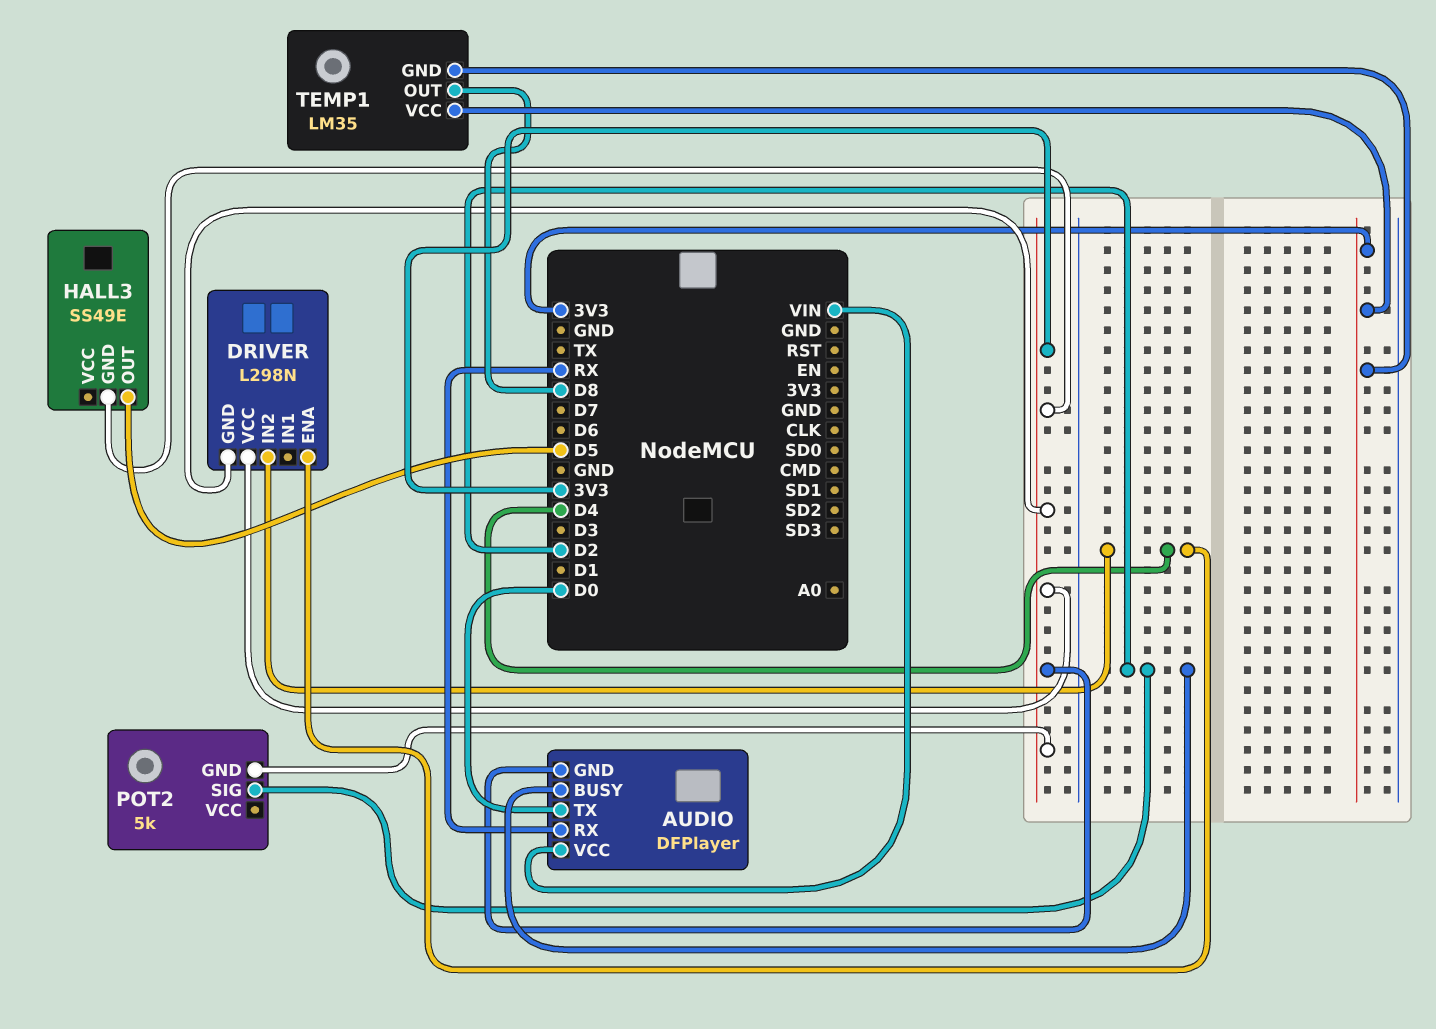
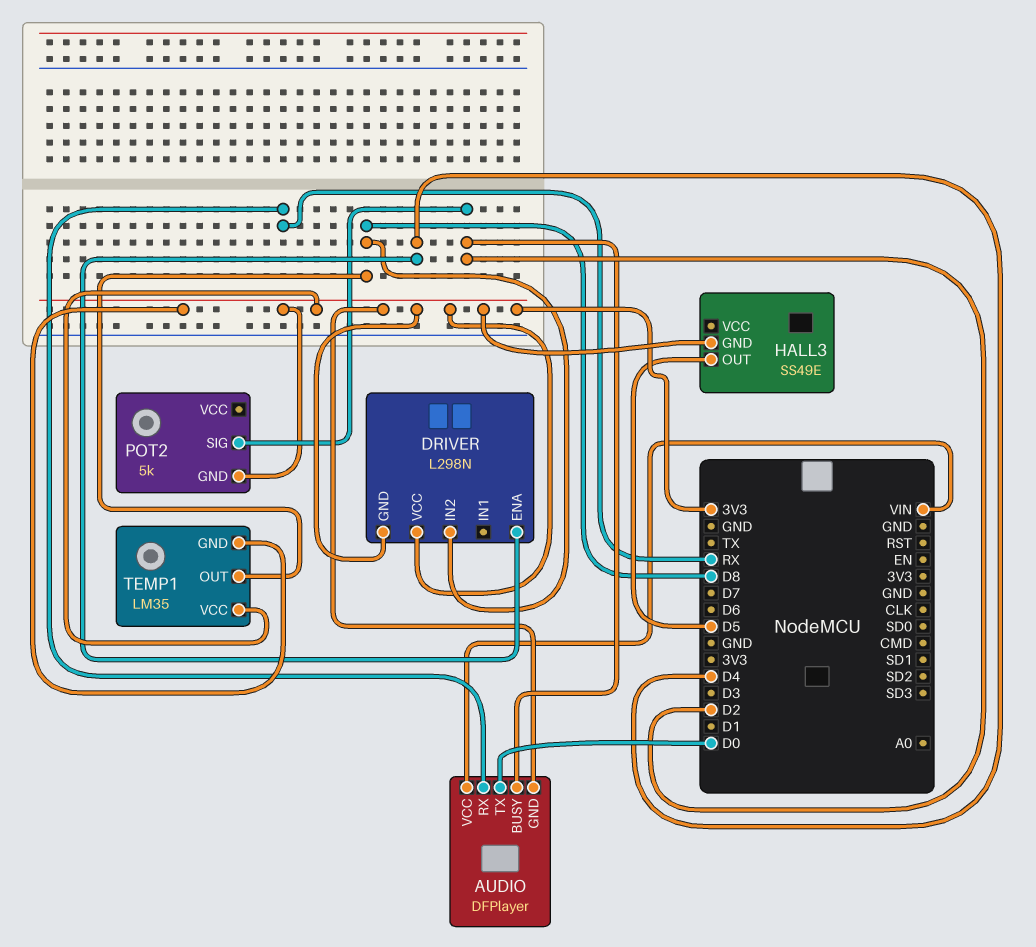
DRIVER pin IN2: D4 -> D8

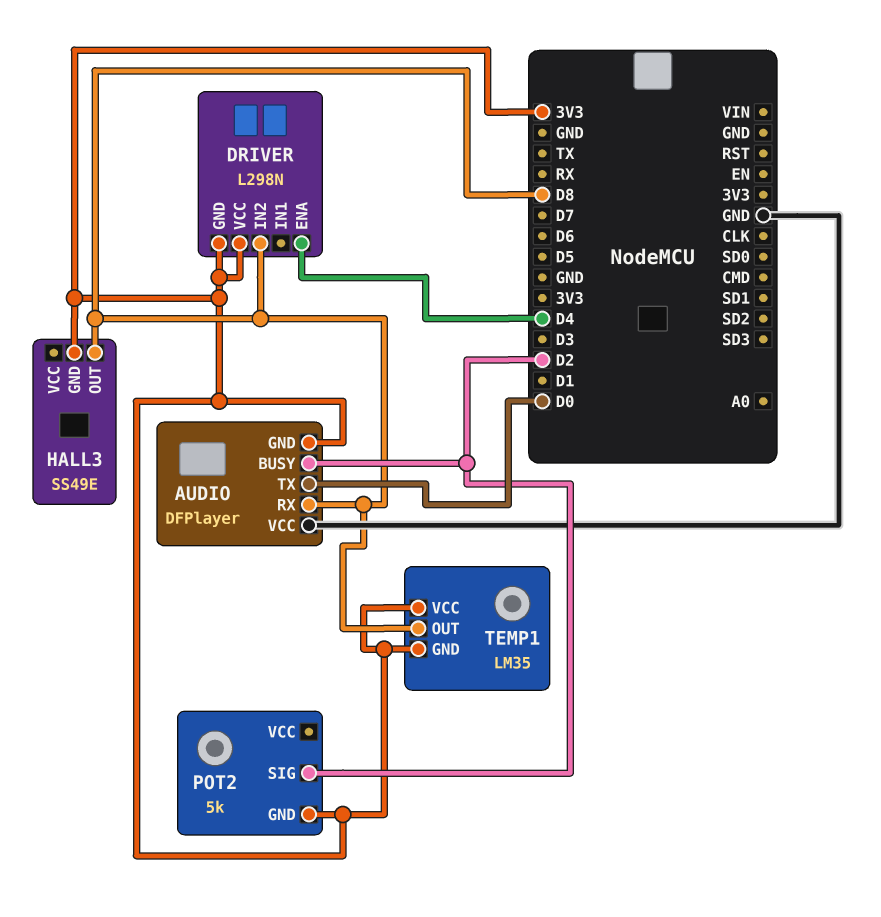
AUDIO pin RX: RX -> D8
AUDIO pin VCC: VIN -> GND
HALL3 pin OUT: D5 -> D8

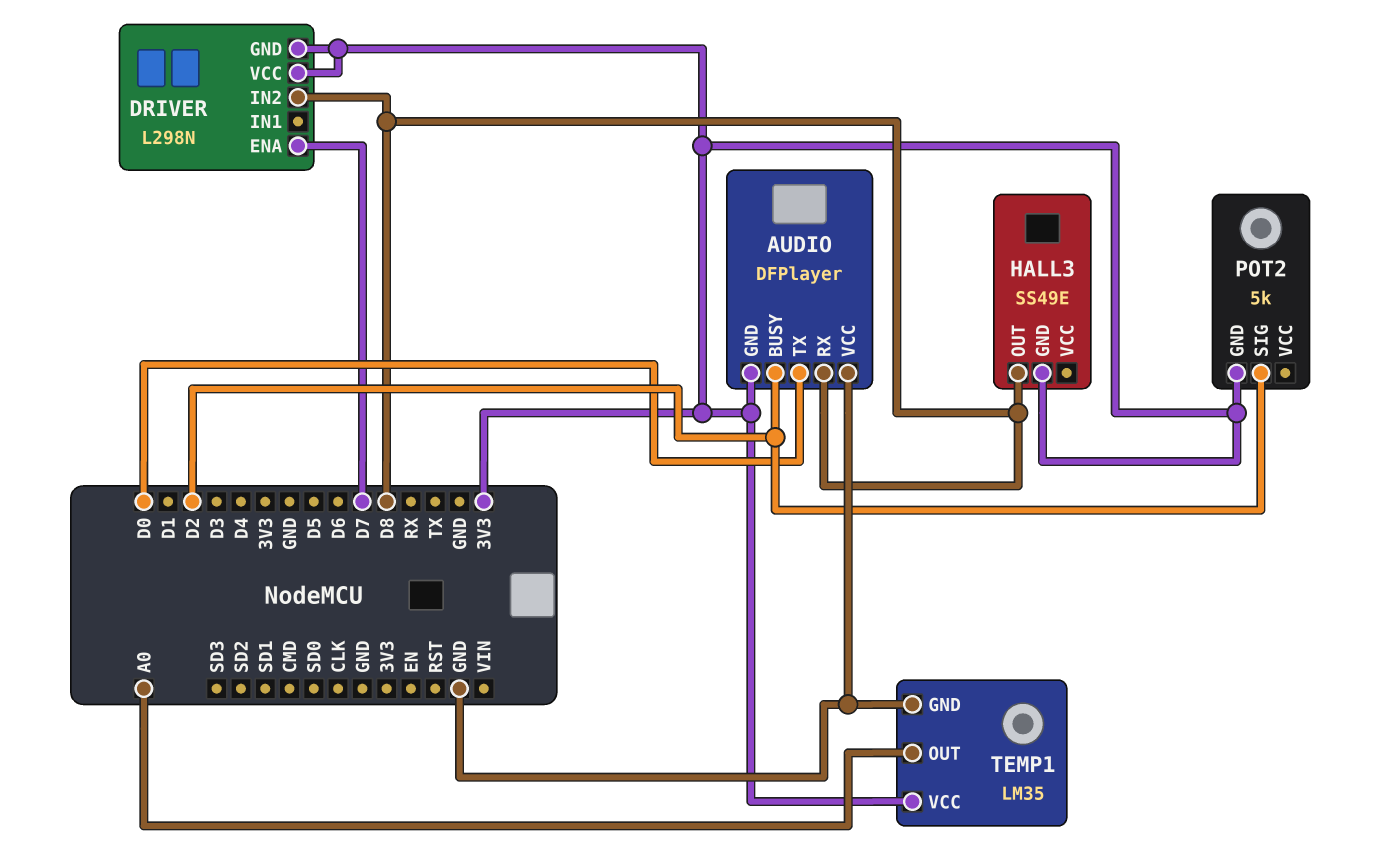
DRIVER pin ENA: D4 -> D7
TEMP1 pin GND: 3V3 -> GND
TEMP1 pin OUT: D8 -> A0

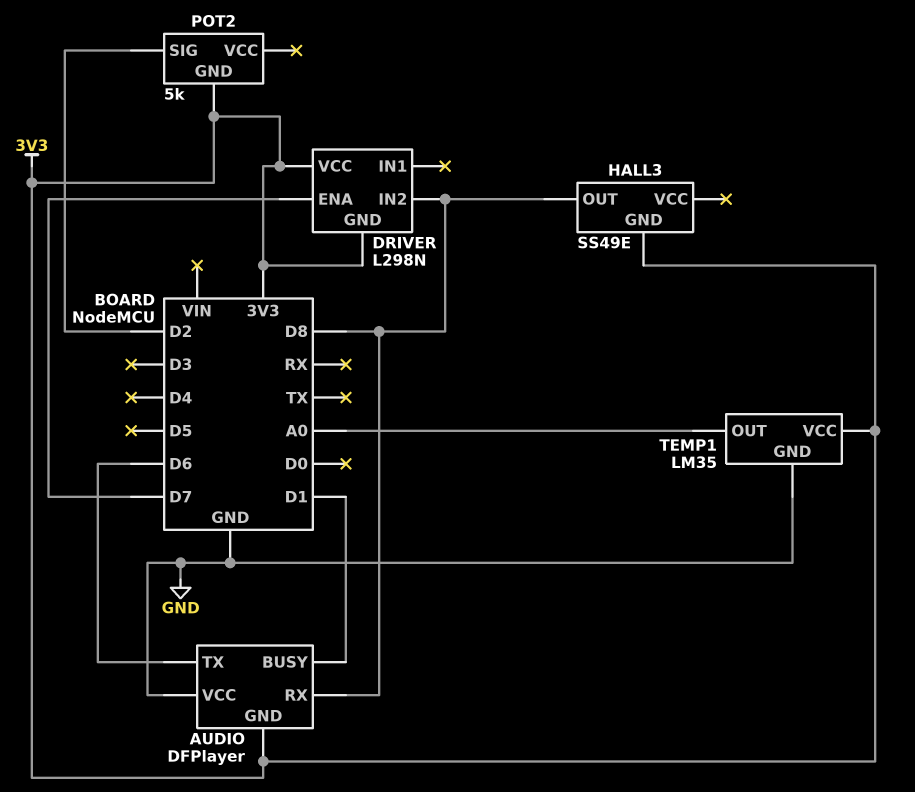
AUDIO pin BUSY: D2 -> D1
AUDIO pin TX: D0 -> D6

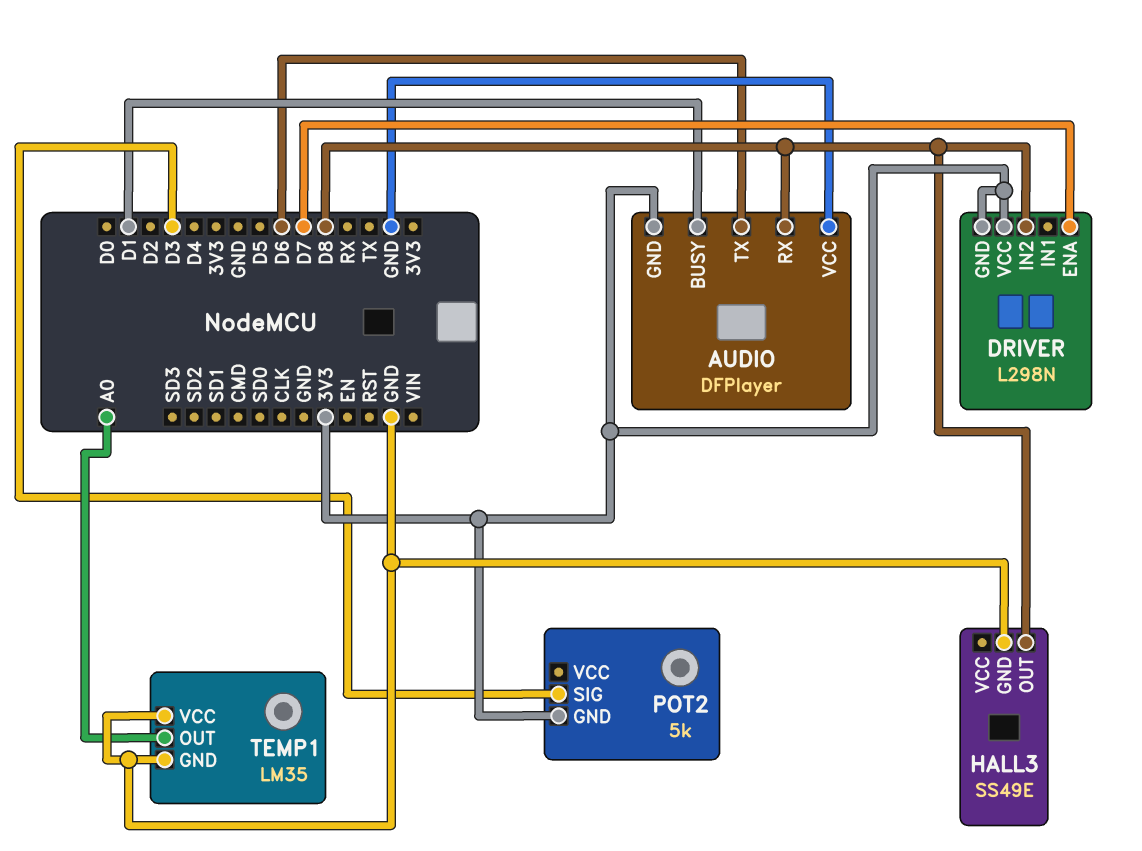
HALL3 pin GND: 3V3 -> GND
POT2 pin SIG: D2 -> D3
TEMP1 pin VCC: 3V3 -> GND

